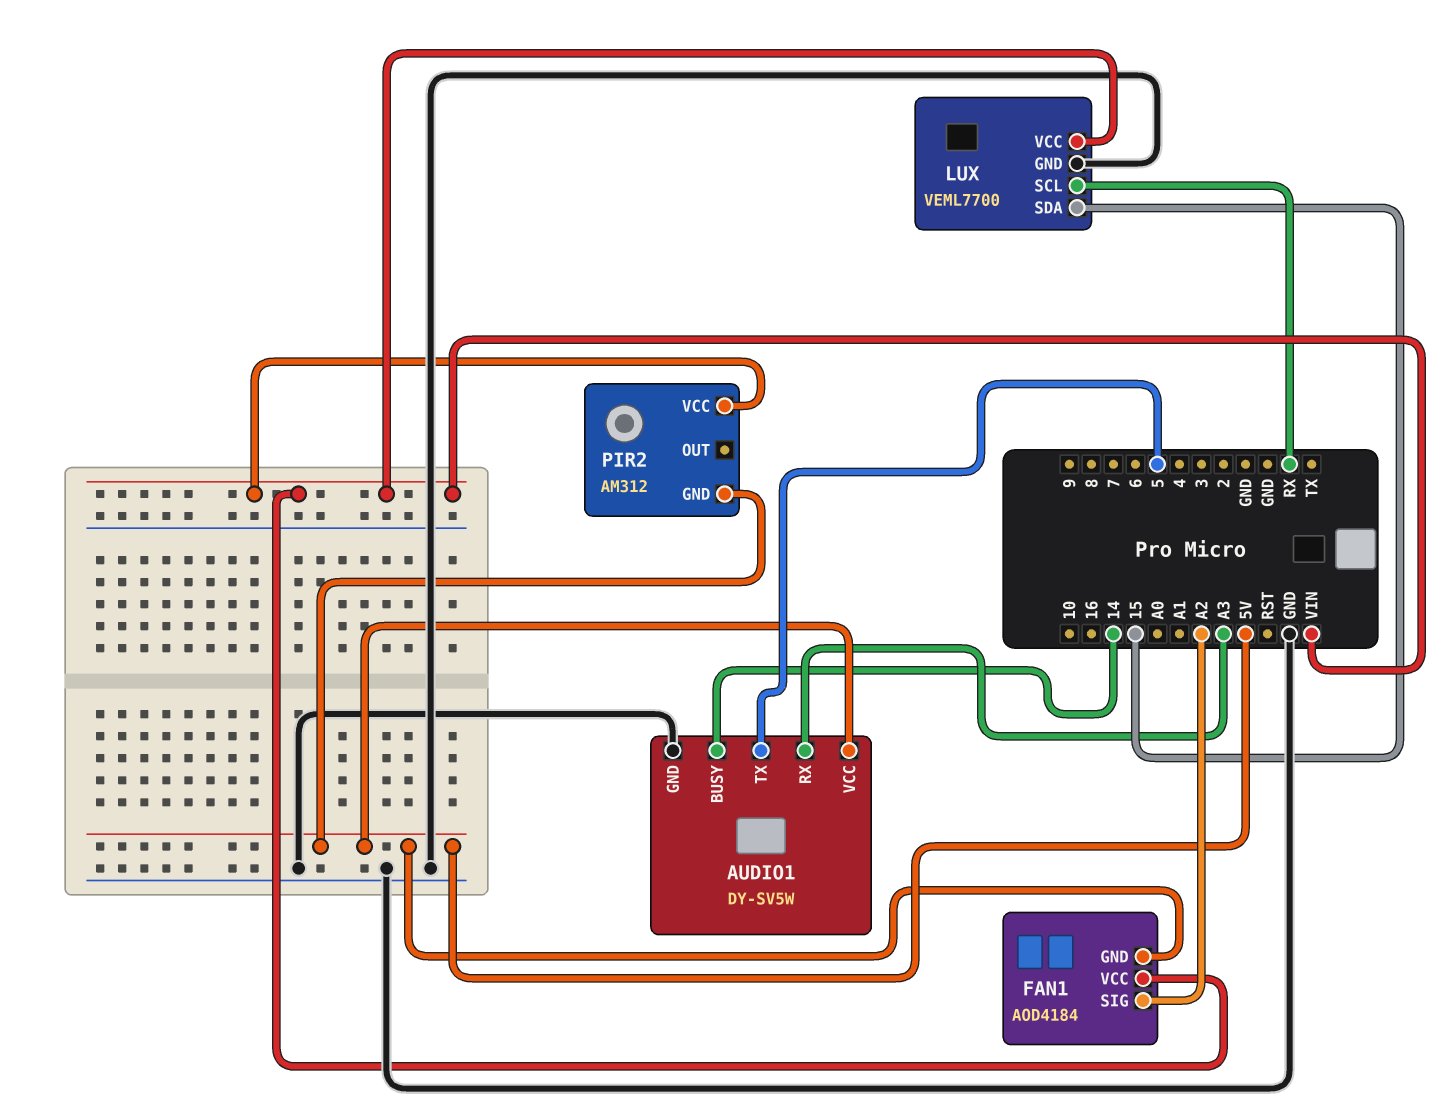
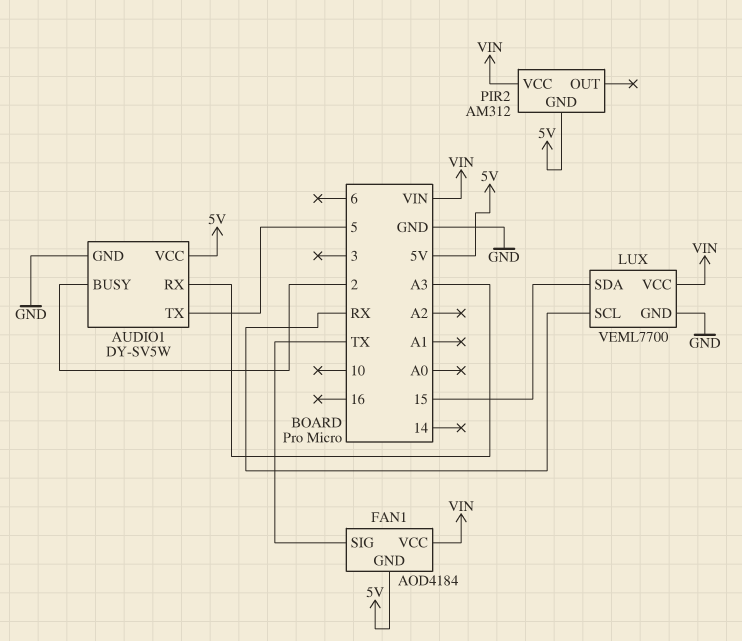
AUDIO1 pin BUSY: 14 -> 2
FAN1 pin SIG: A2 -> TX

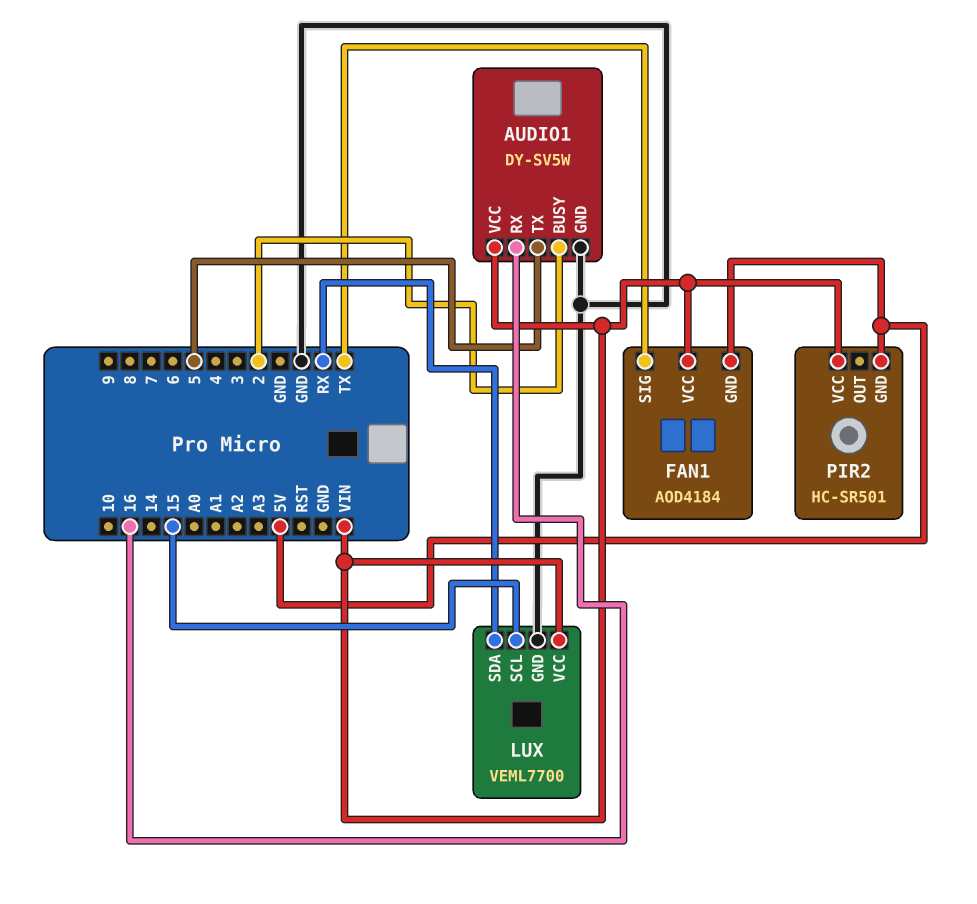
AUDIO1 pin RX: A3 -> 16
AUDIO1 pin VCC: 5V -> VIN
LUX pin SCL: RX -> 15
LUX pin SDA: 15 -> RX
PIR2: AM312 -> HC-SR501

